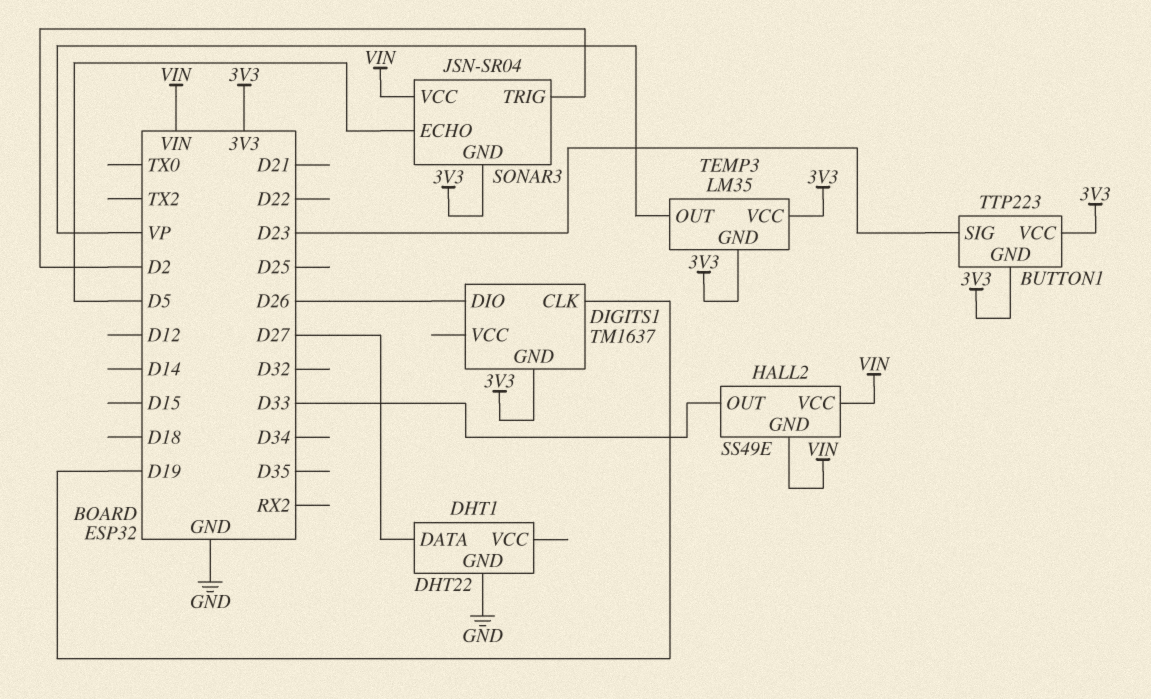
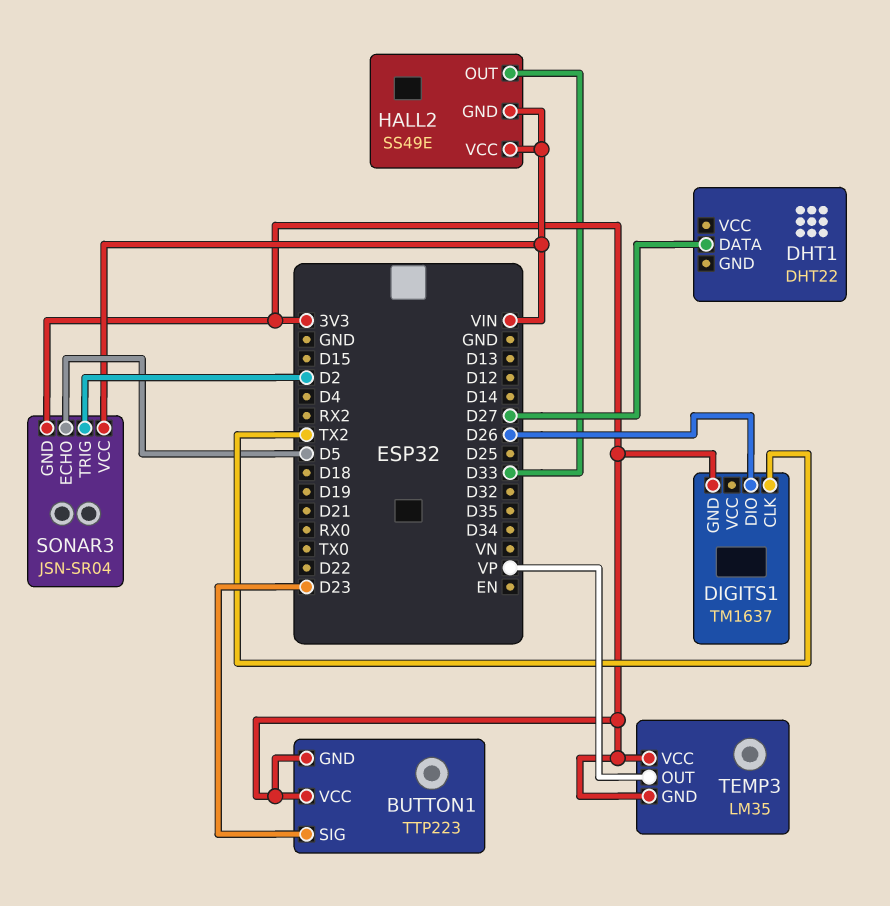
DHT1 pin GND: GND -> none
DIGITS1 pin CLK: D19 -> TX2

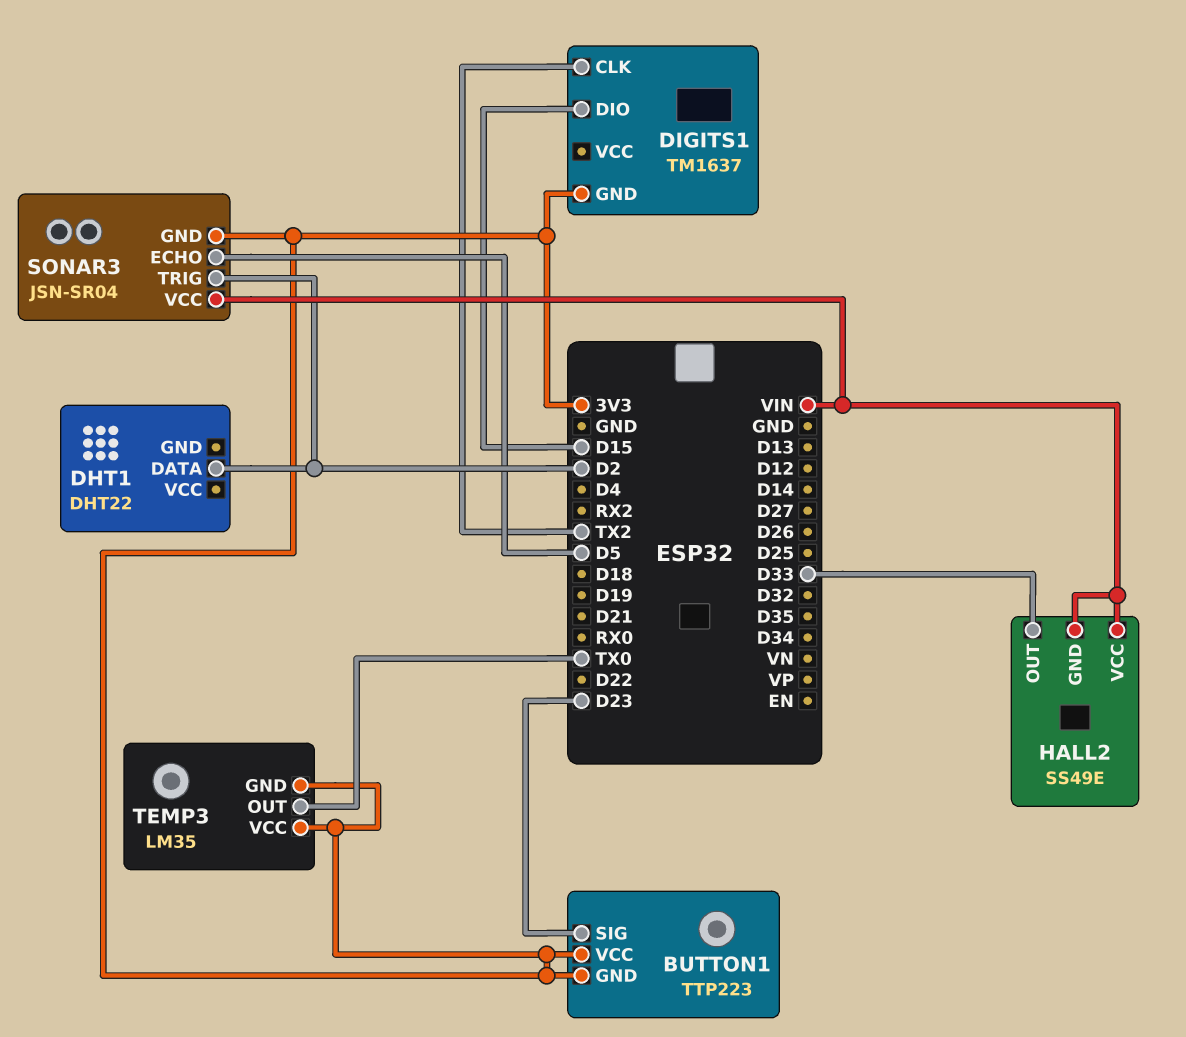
DHT1 pin DATA: D27 -> D2
DIGITS1 pin DIO: D26 -> D15
TEMP3 pin OUT: VP -> TX0

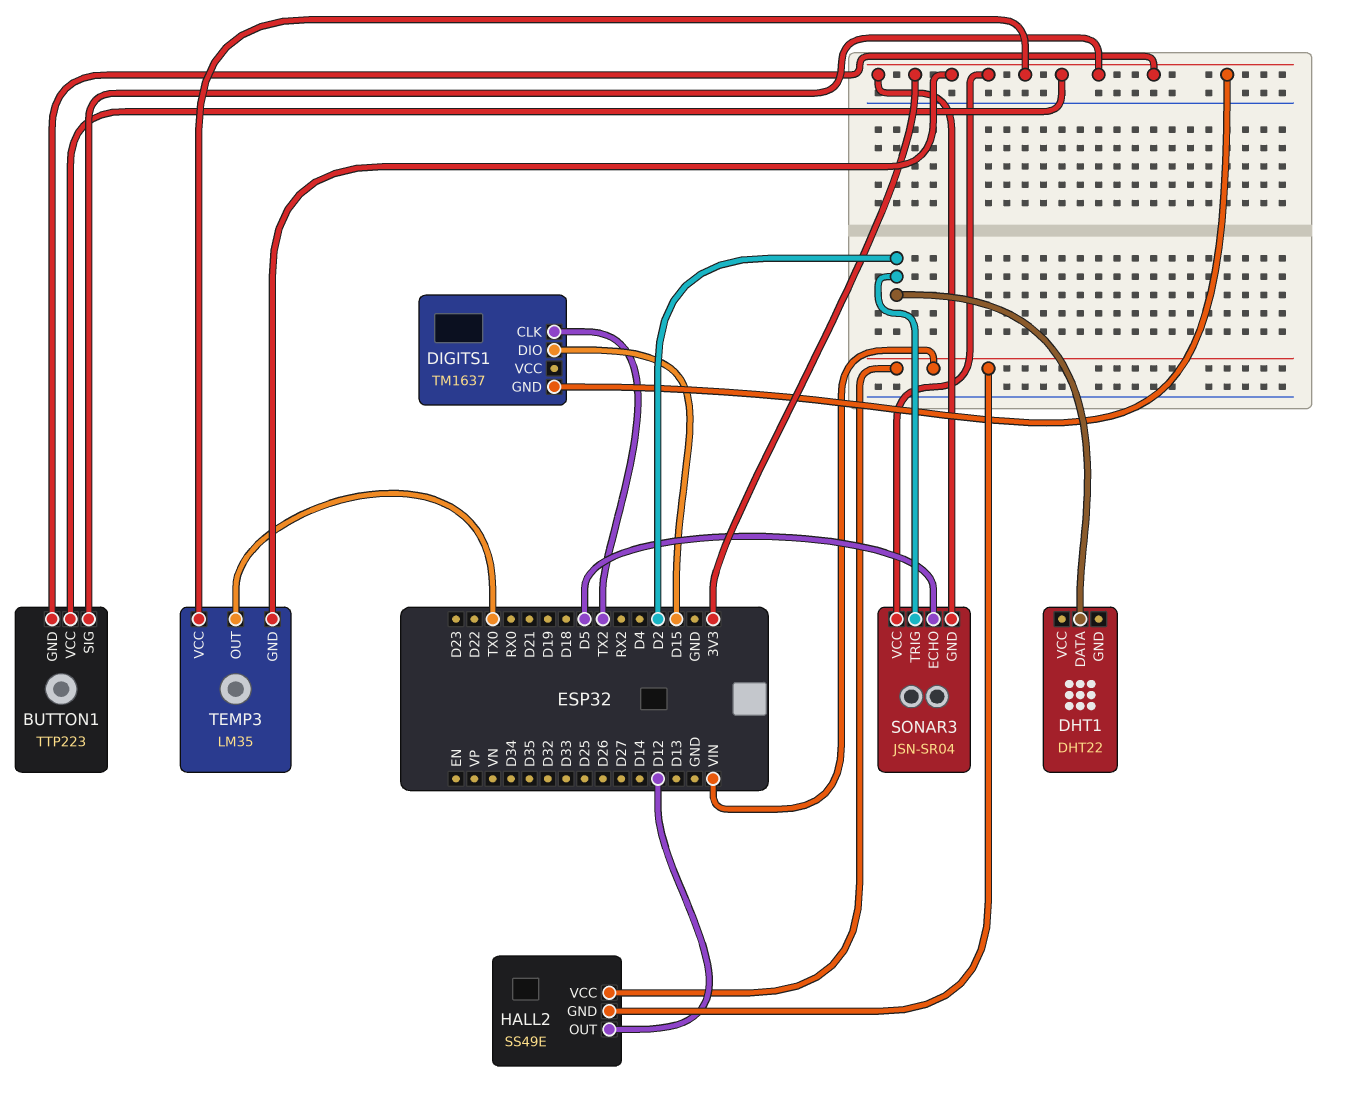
BUTTON1 pin SIG: D23 -> 3V3
HALL2 pin OUT: D33 -> D12
SONAR3 pin VCC: VIN -> 3V3

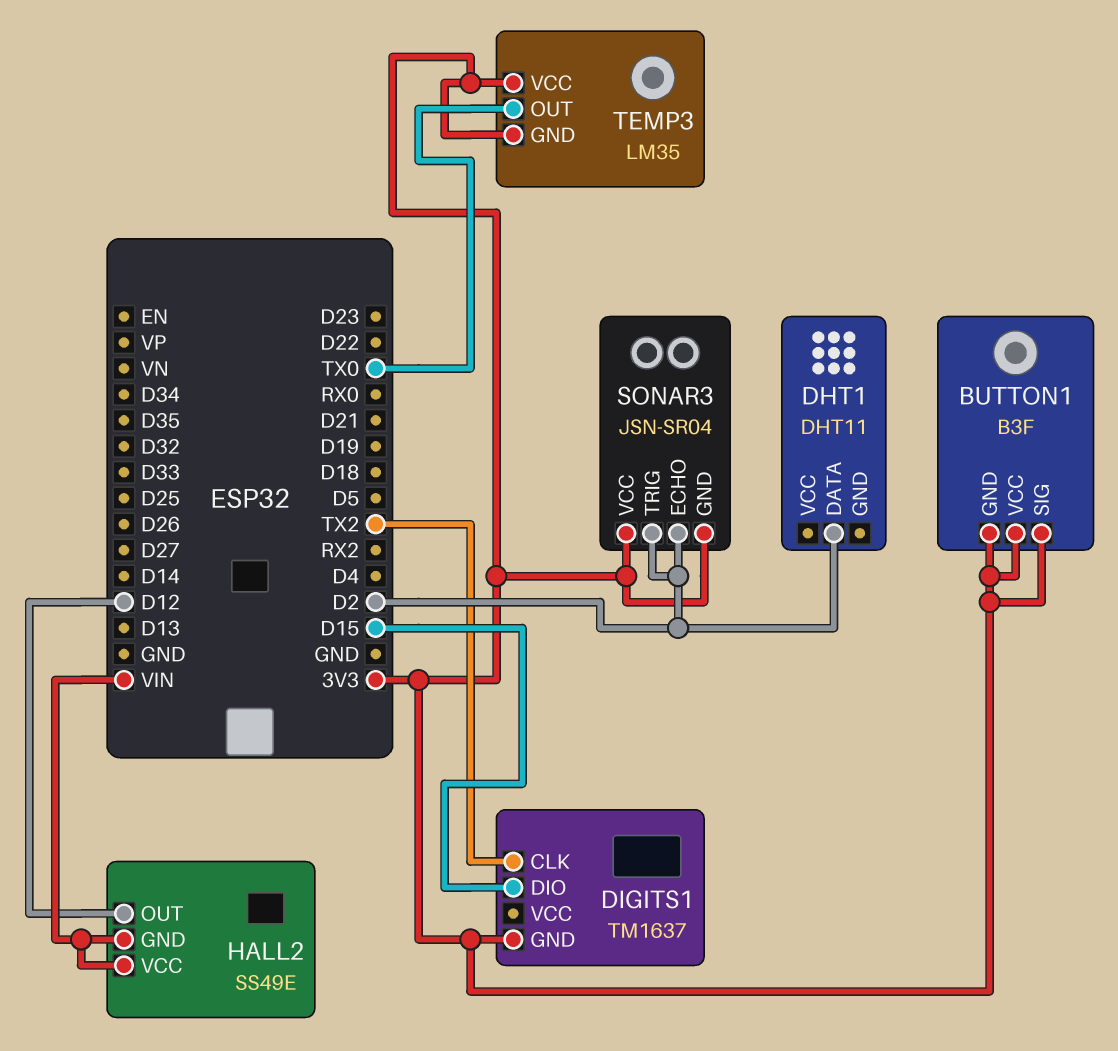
BUTTON1: TTP223 -> B3F
DHT1: DHT22 -> DHT11
SONAR3 pin ECHO: D5 -> D2

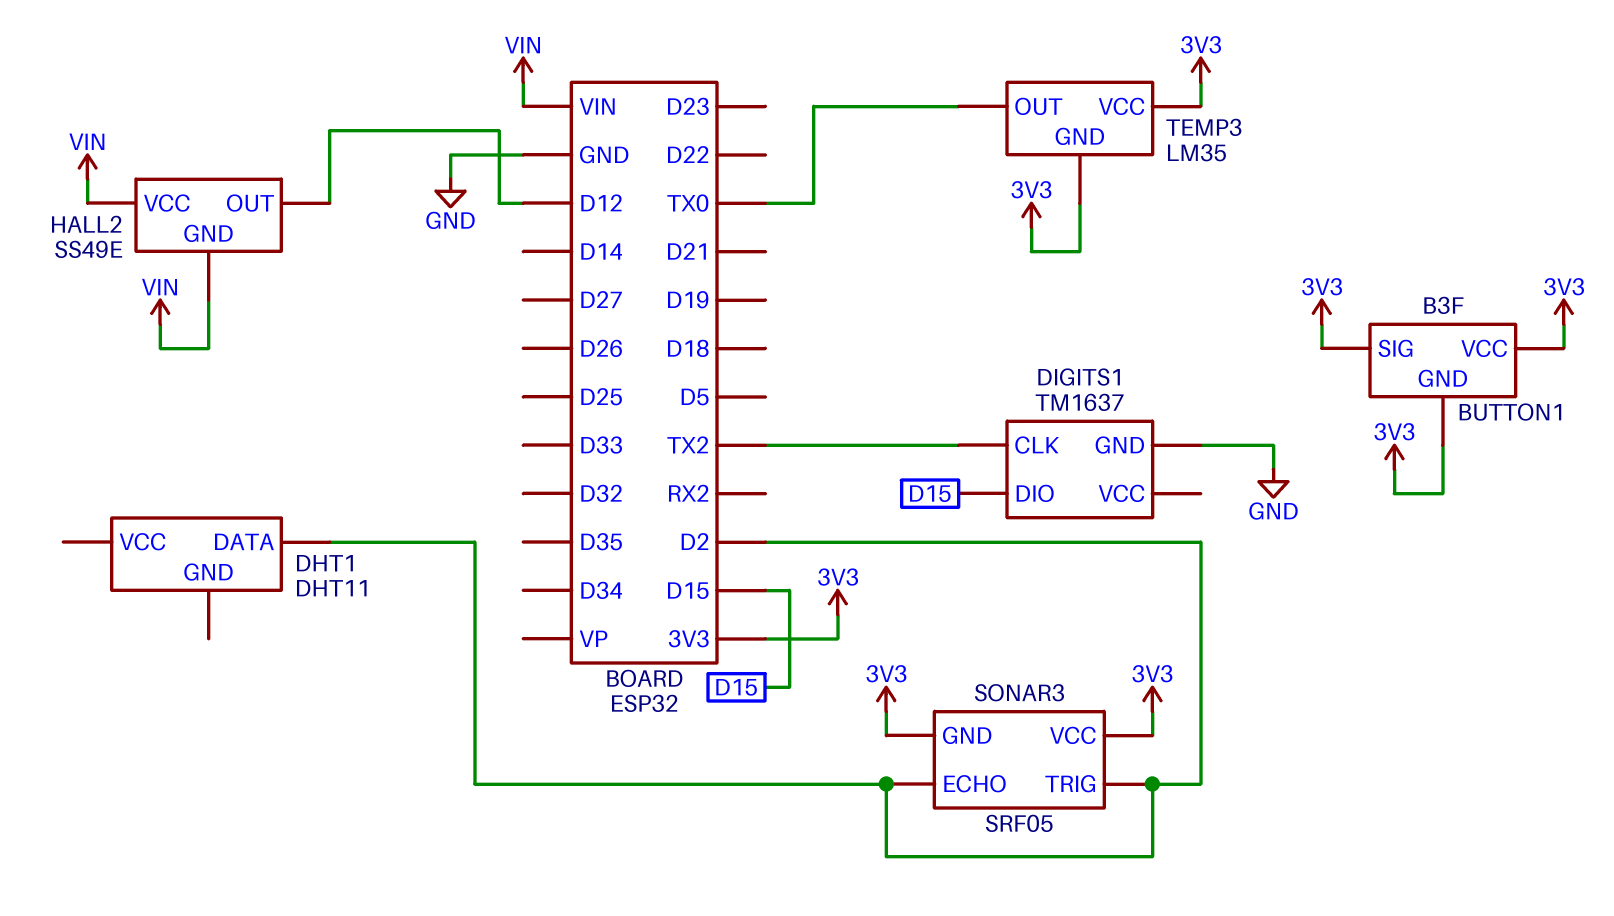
DIGITS1 pin GND: 3V3 -> GND
SONAR3: JSN-SR04 -> SRF05

